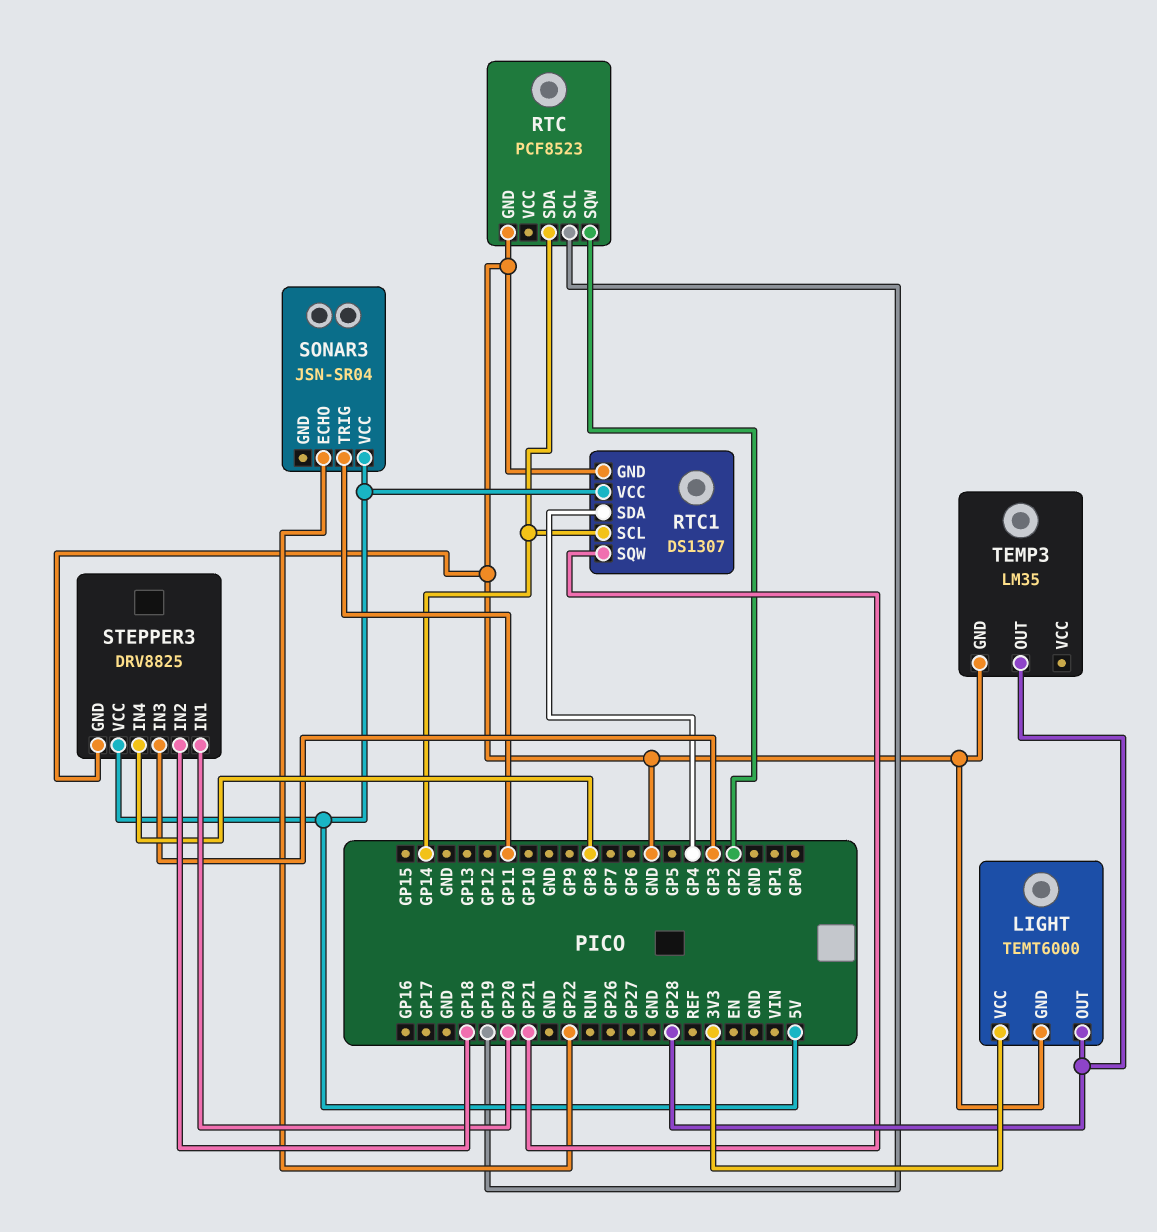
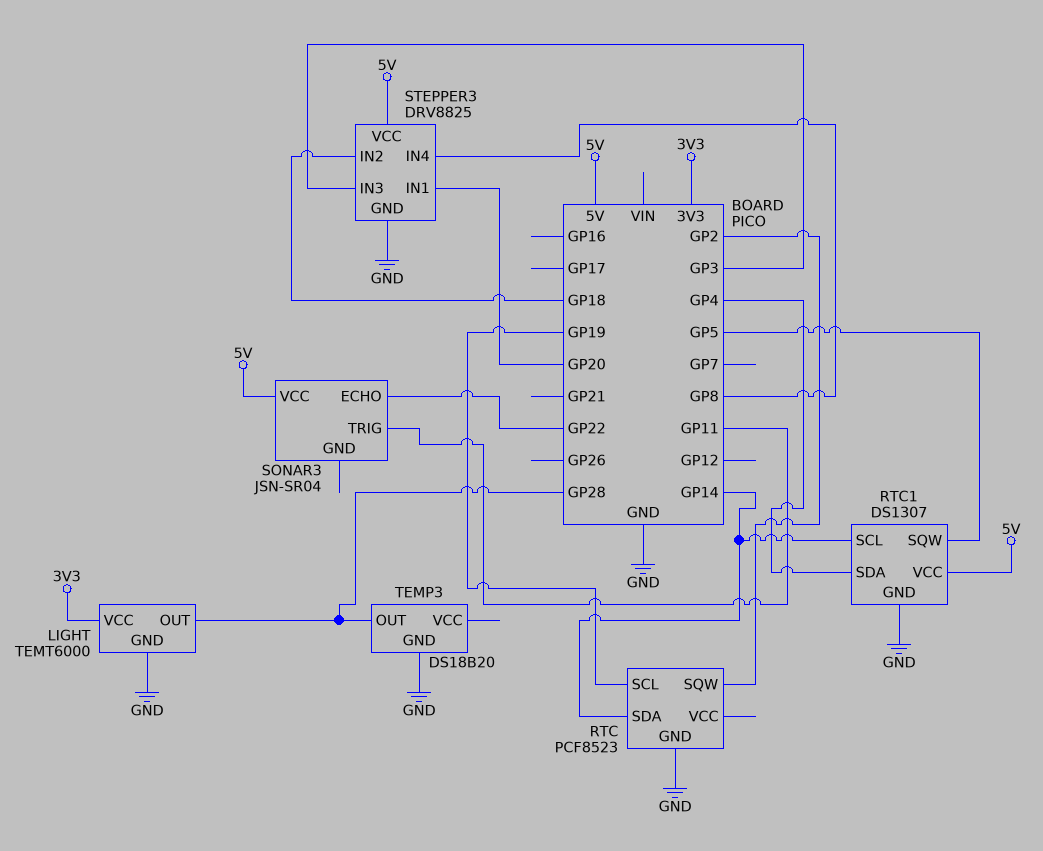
RTC1 pin SQW: GP21 -> GP5
TEMP3: LM35 -> DS18B20

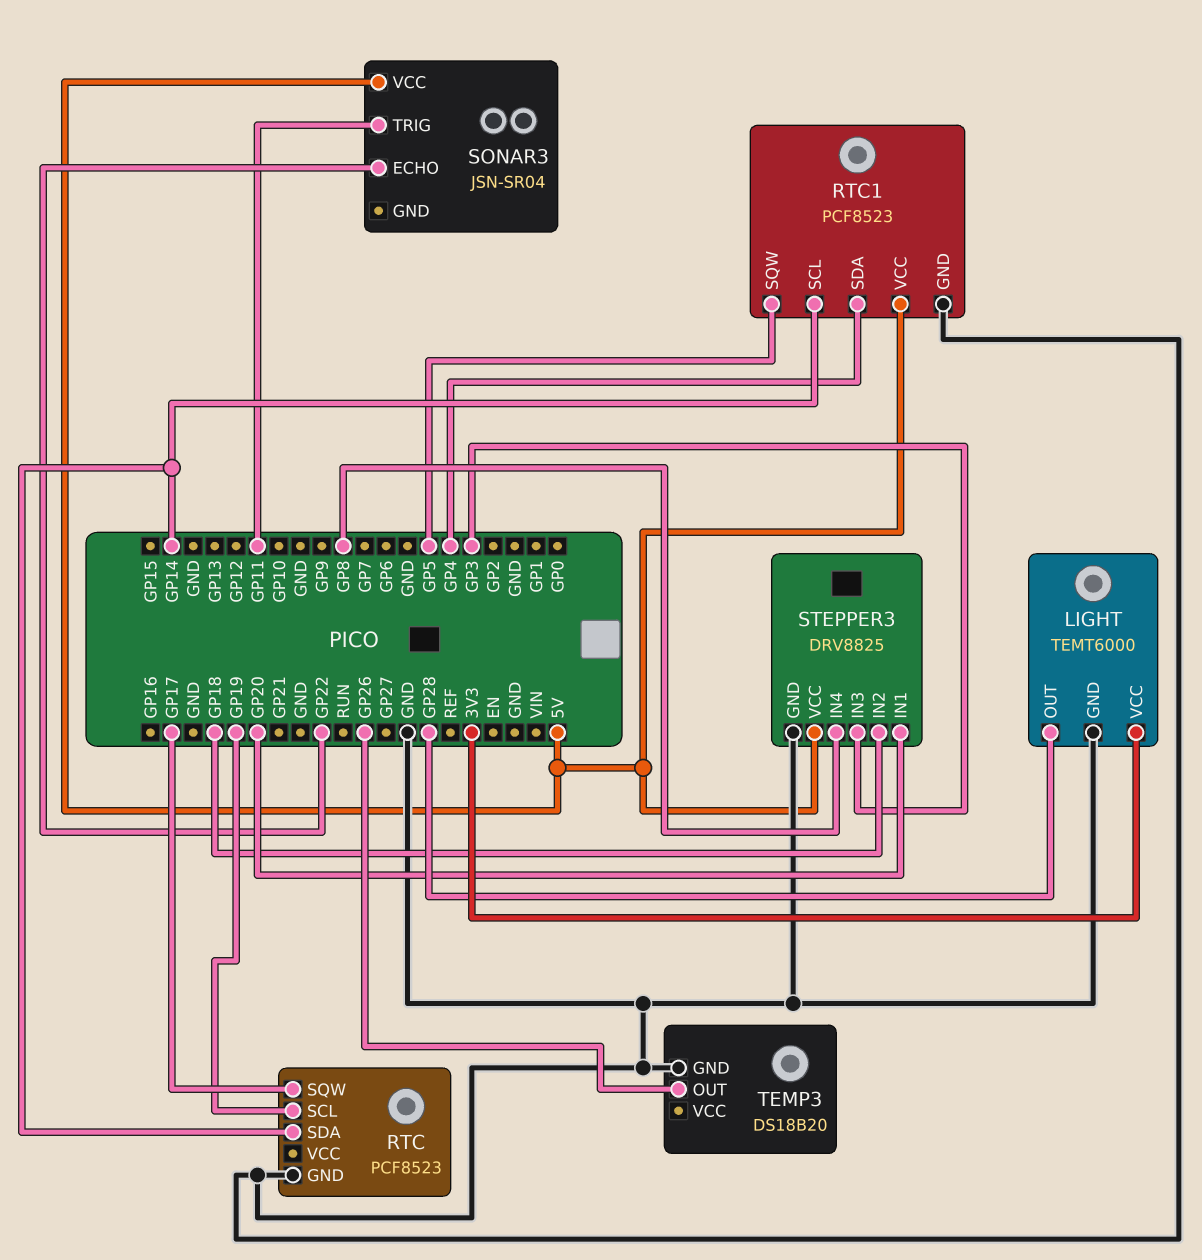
RTC pin SQW: GP2 -> GP17
RTC1: DS1307 -> PCF8523
TEMP3 pin OUT: GP28 -> GP26

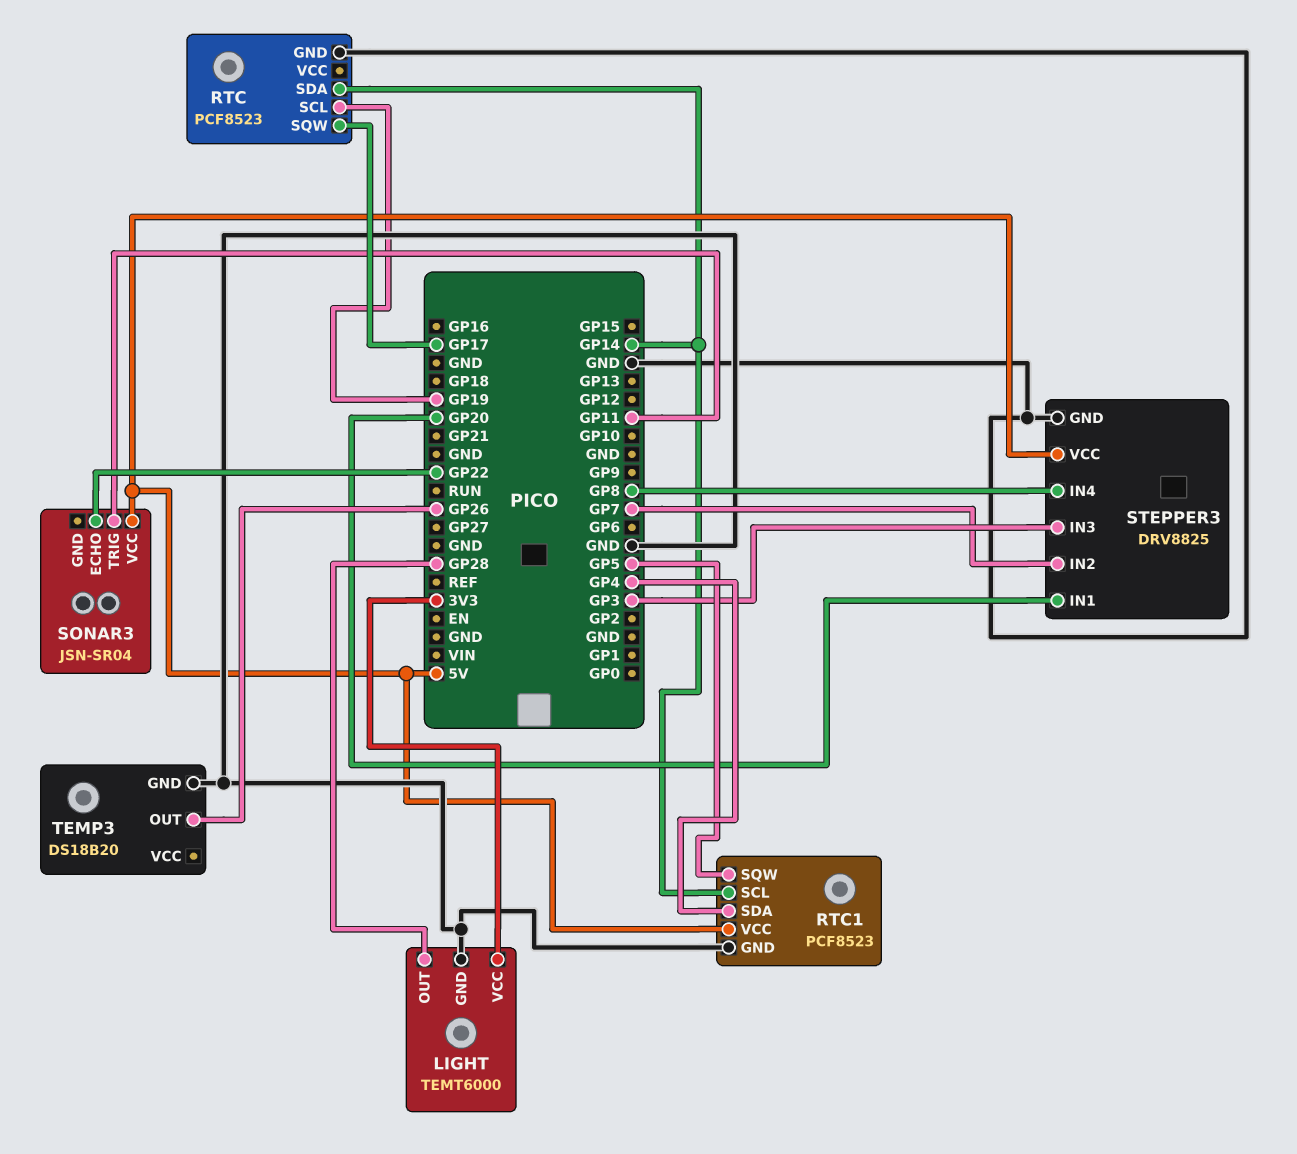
STEPPER3 pin IN2: GP18 -> GP7

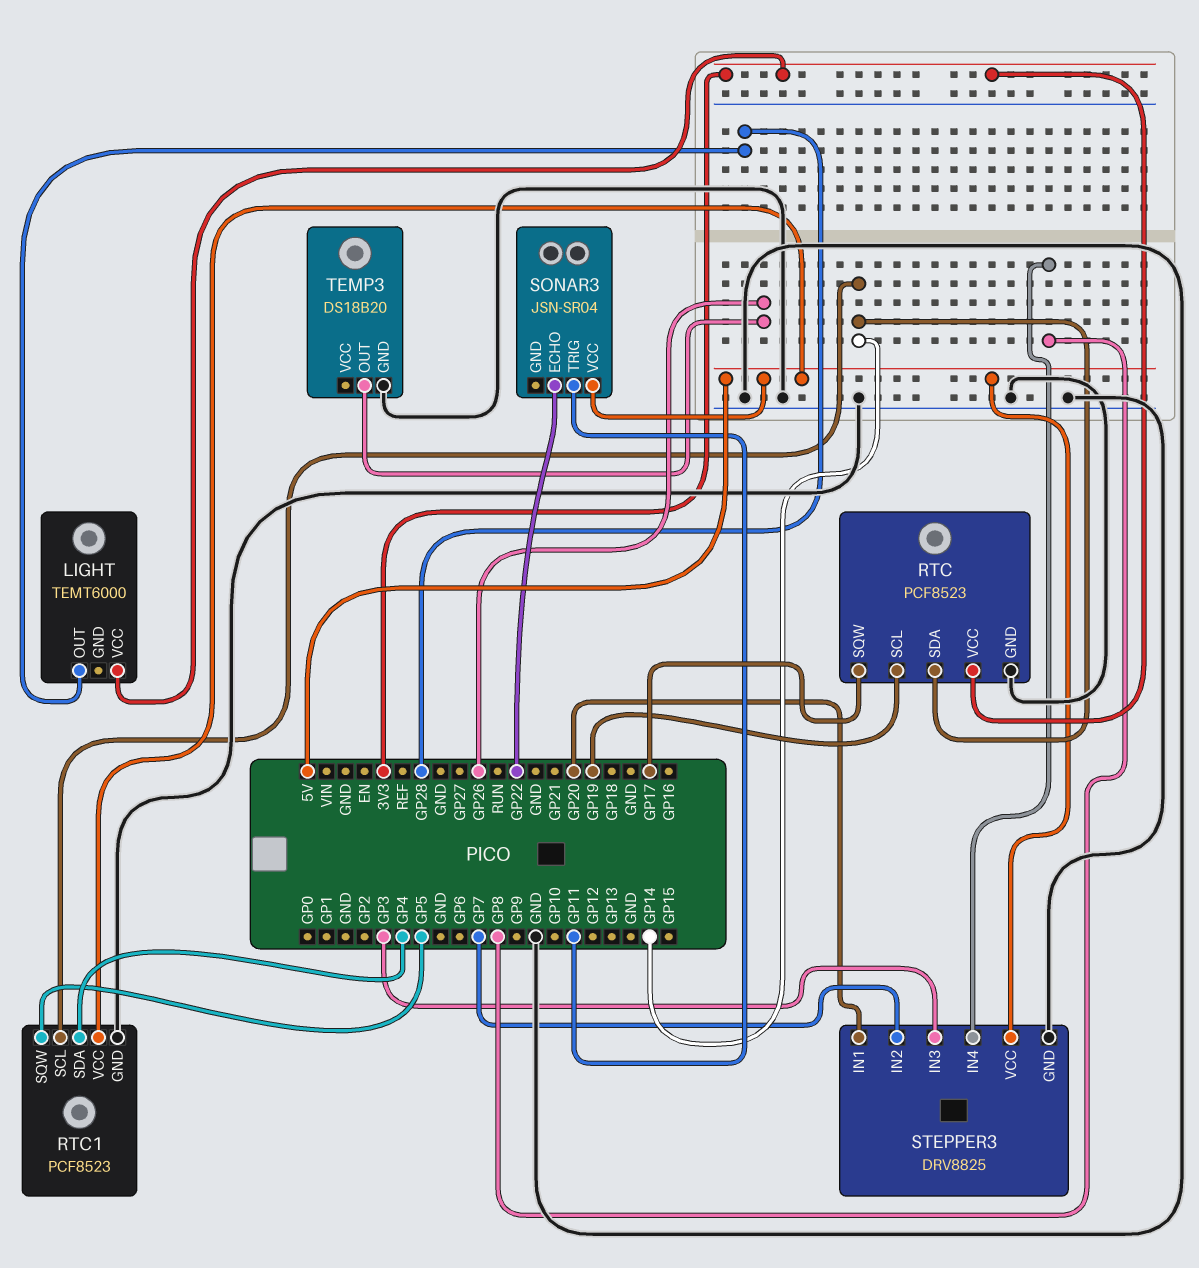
LIGHT pin GND: GND -> none
RTC pin VCC: none -> 3V3

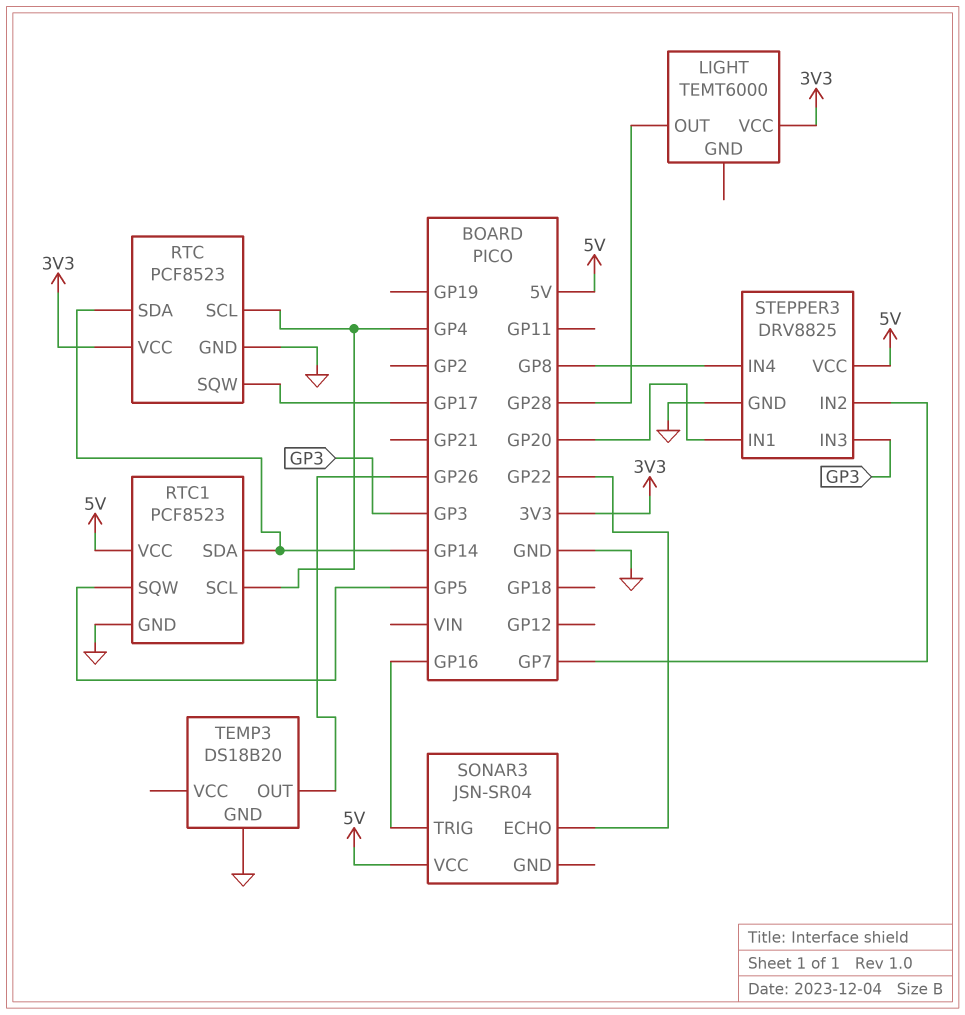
RTC pin SCL: GP19 -> GP4
RTC1 pin SCL: GP14 -> GP4
RTC1 pin SDA: GP4 -> GP14
SONAR3 pin TRIG: GP11 -> GP16

